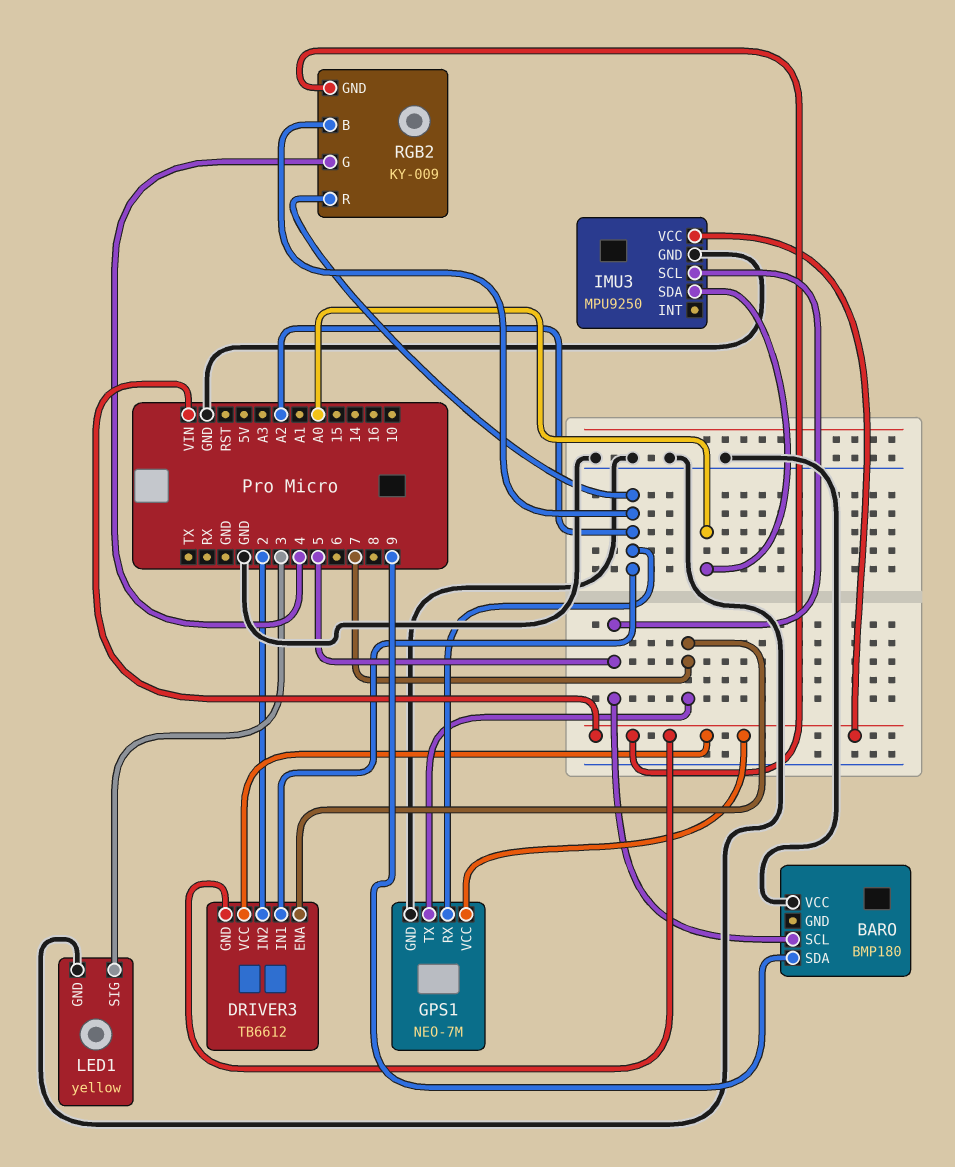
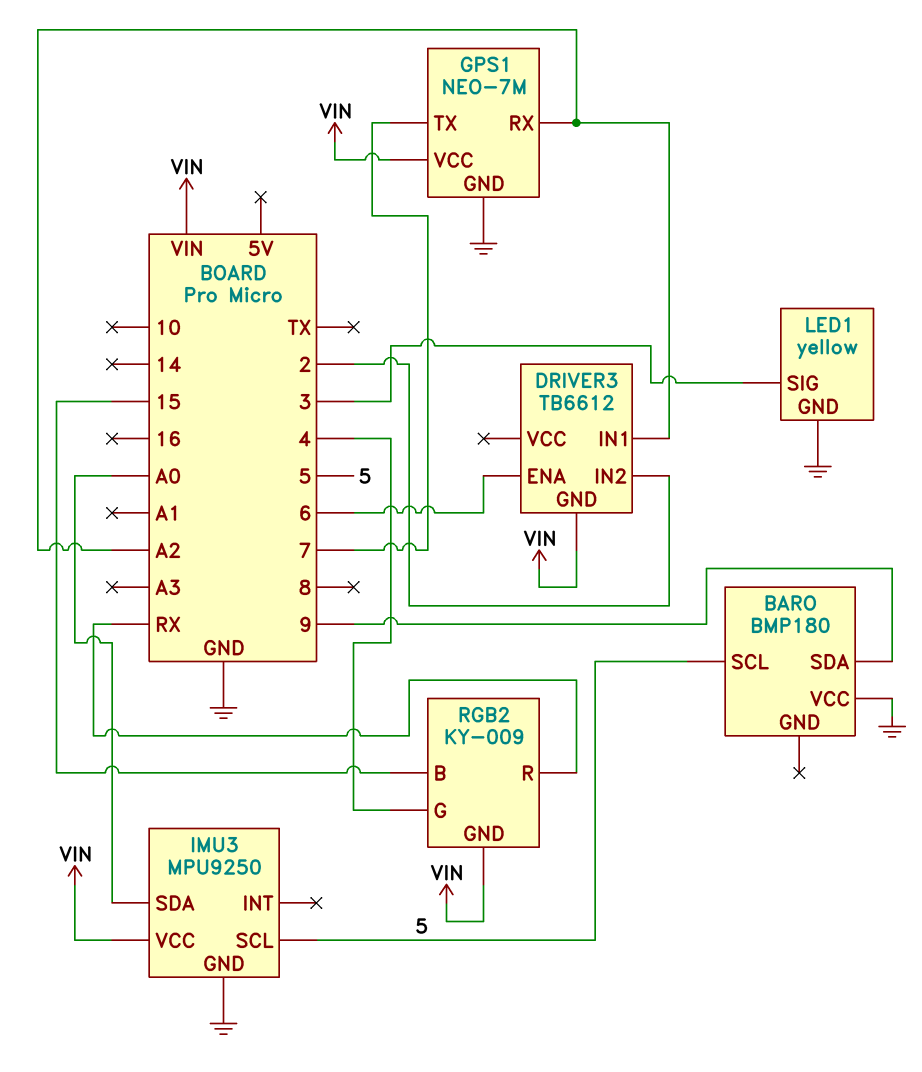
DRIVER3 pin ENA: 7 -> 6
DRIVER3 pin VCC: VIN -> none
RGB2 pin B: A2 -> 15
RGB2 pin R: A2 -> RX

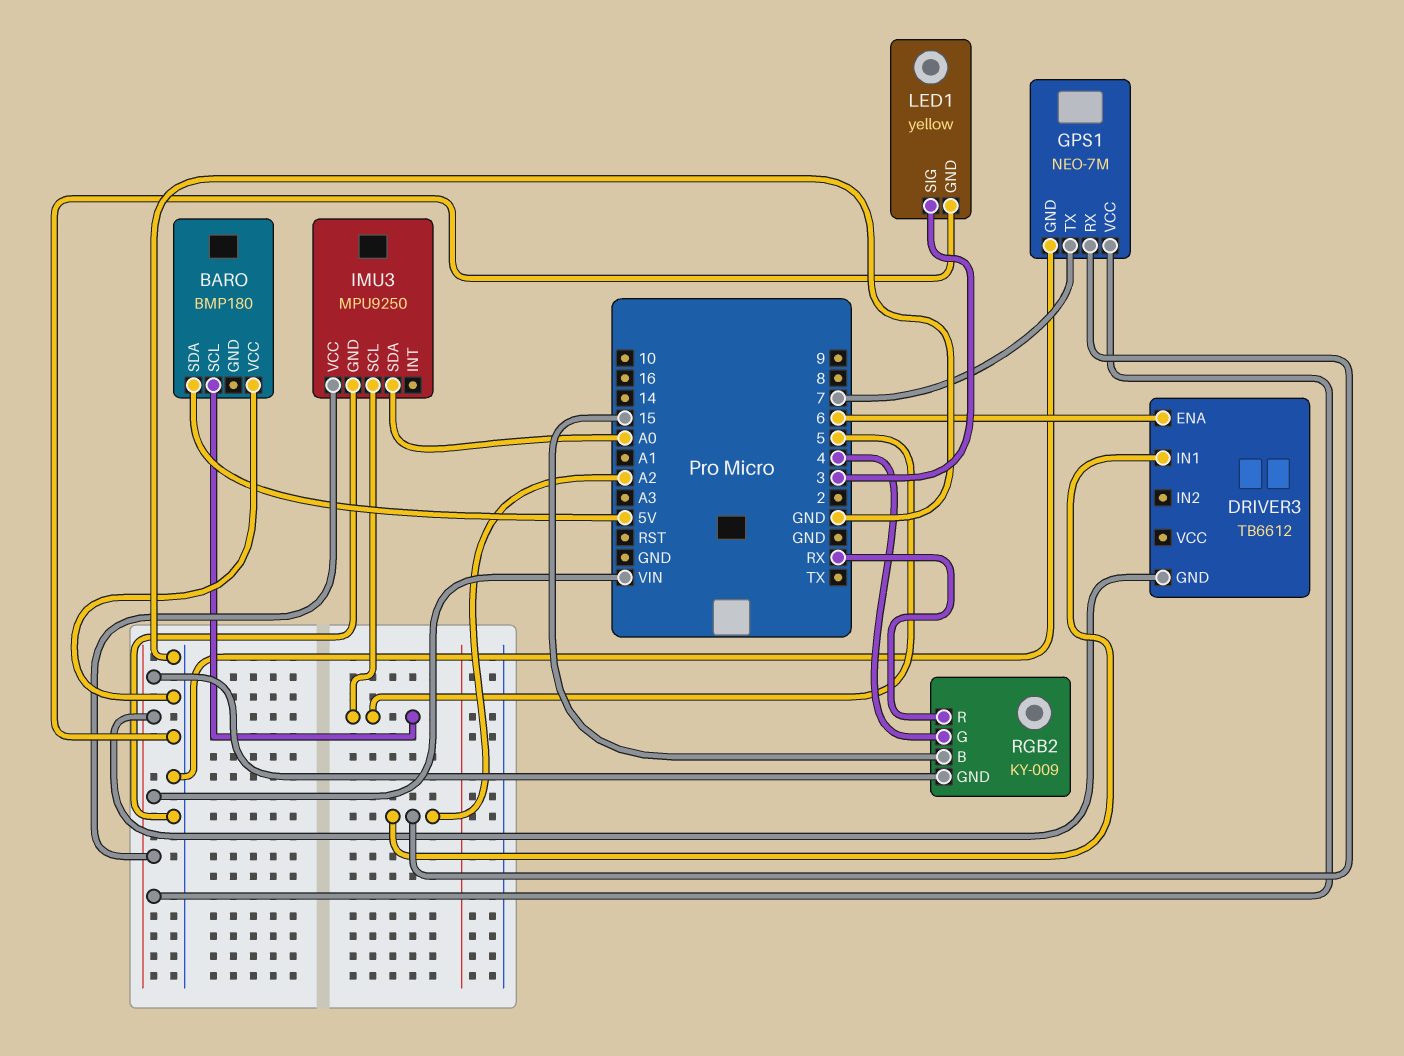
BARO pin SDA: 9 -> 5V
DRIVER3 pin IN2: 2 -> none

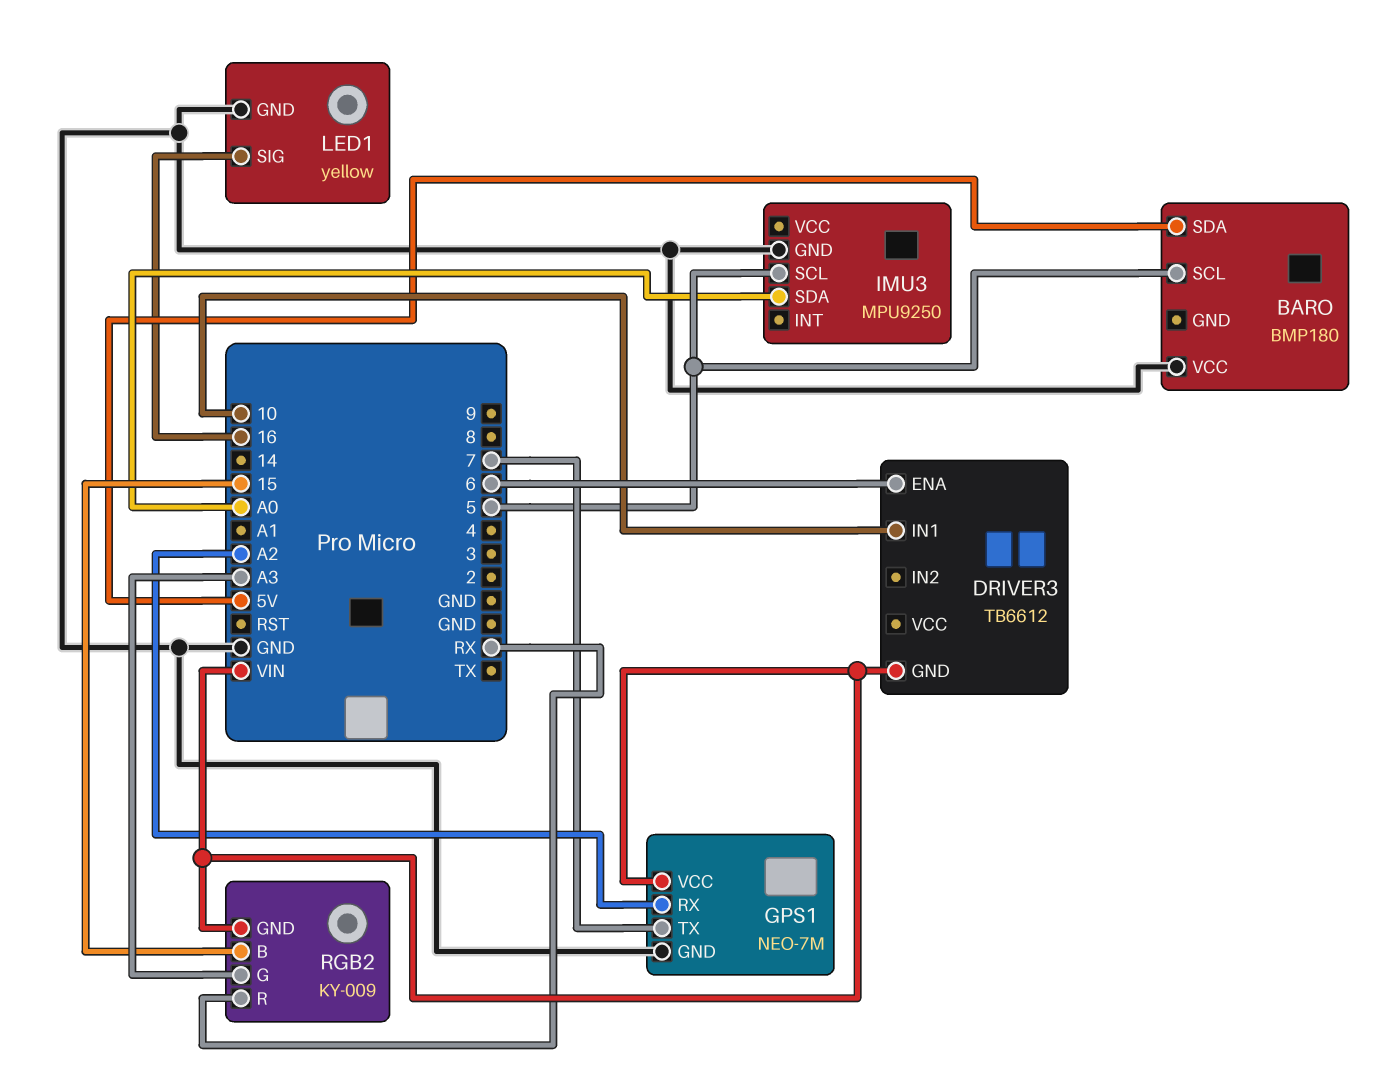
DRIVER3 pin IN1: A2 -> 10
IMU3 pin VCC: VIN -> none
LED1 pin SIG: 3 -> 16
RGB2 pin G: 4 -> A3

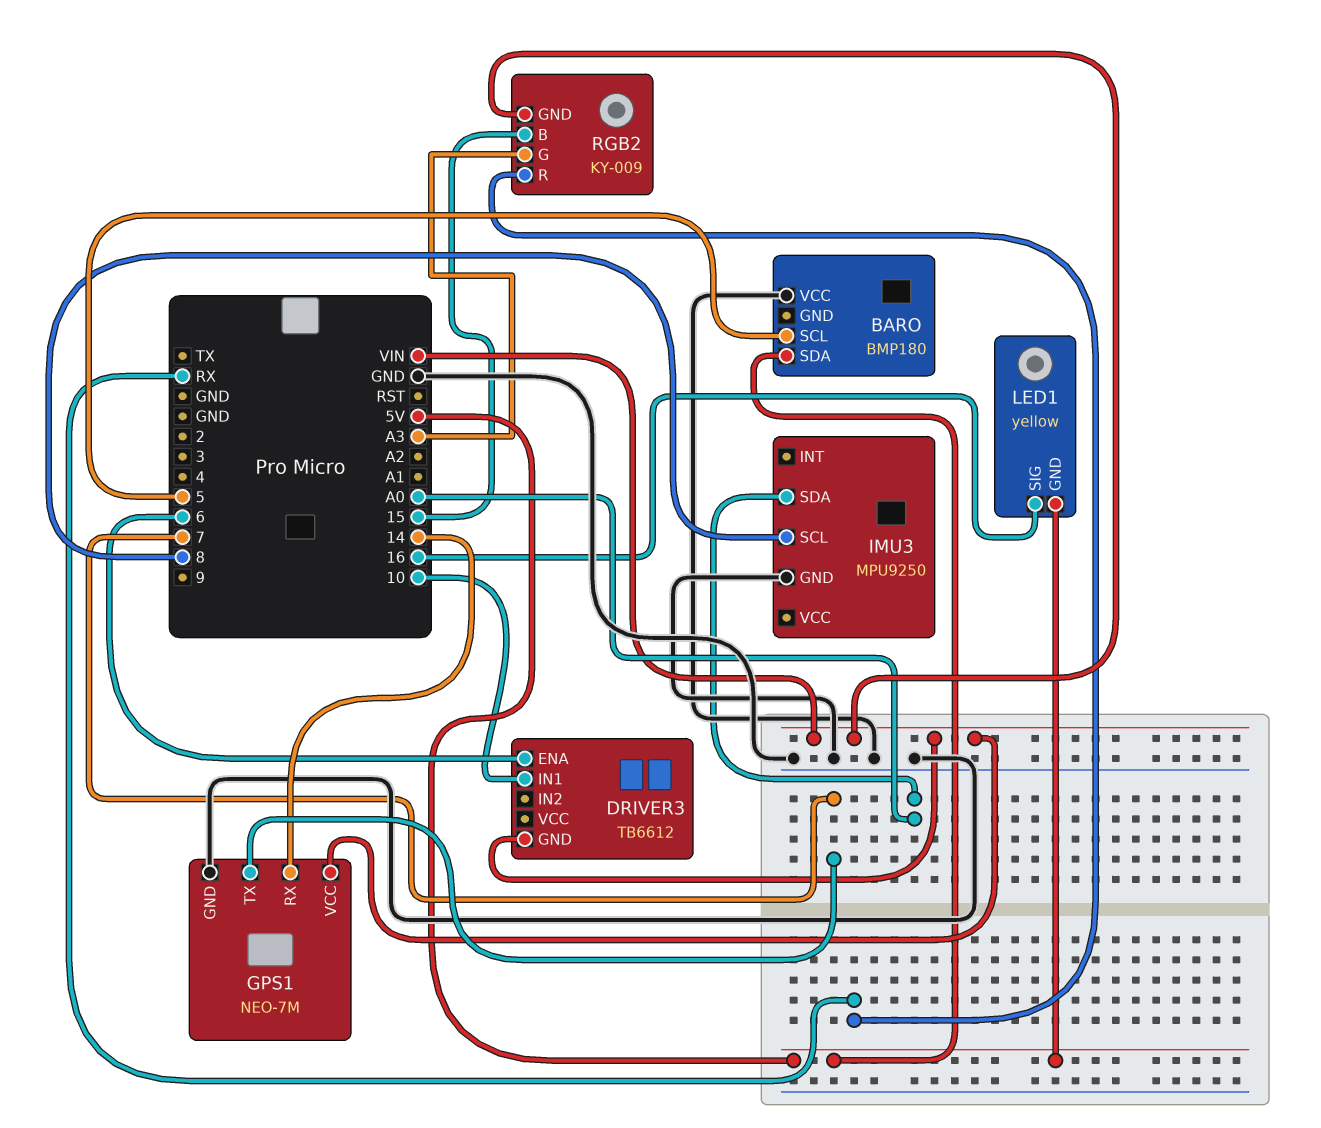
GPS1 pin RX: A2 -> 14
IMU3 pin SCL: 5 -> 8
LED1 pin GND: GND -> 5V

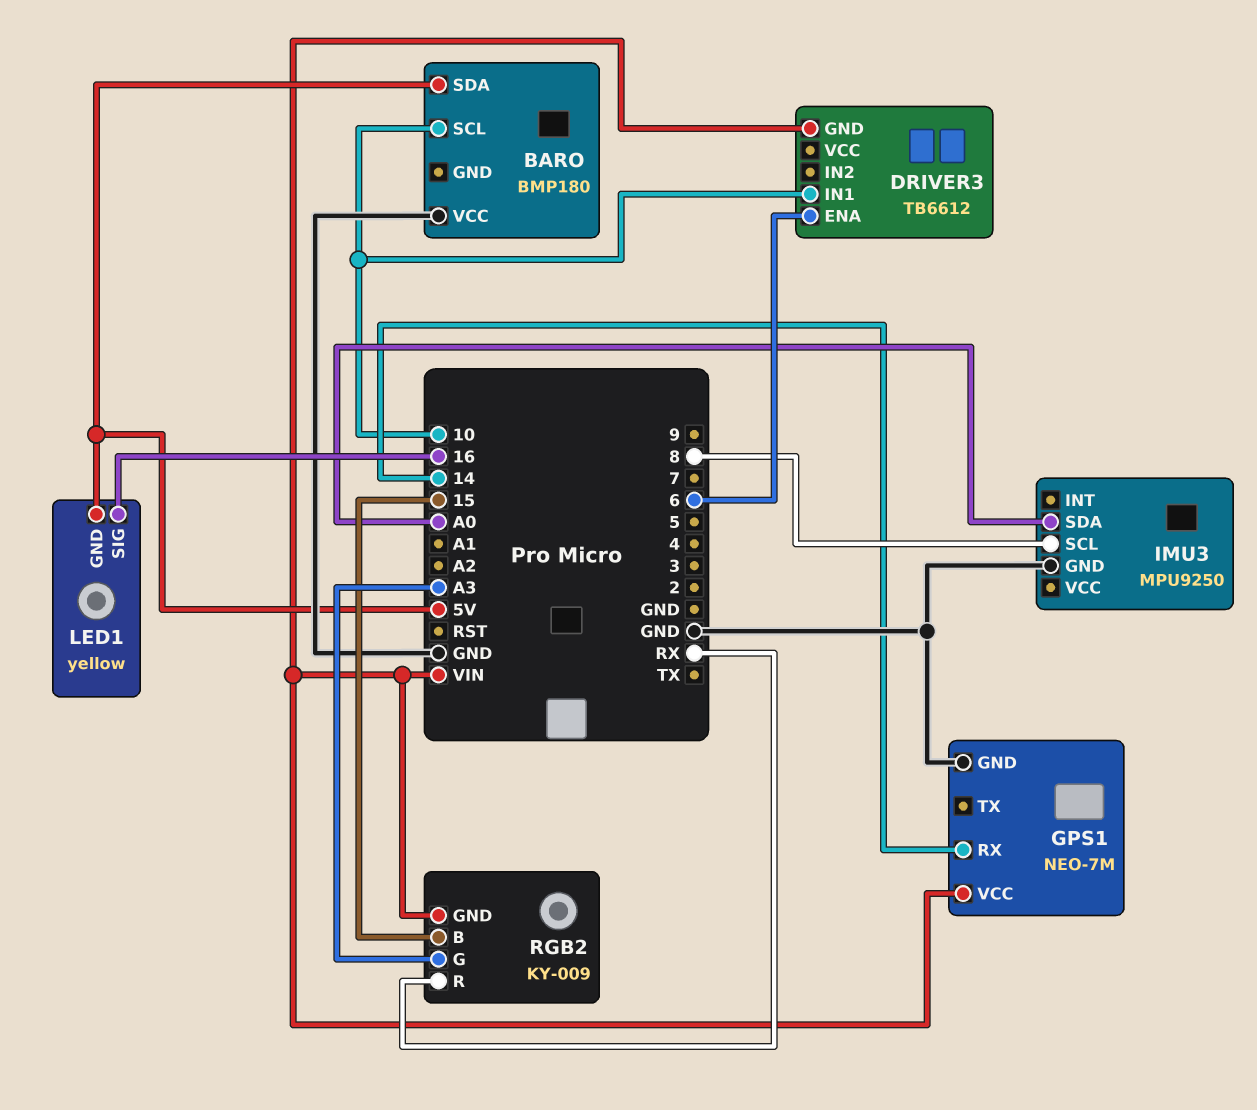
BARO pin SCL: 5 -> 10
GPS1 pin TX: 7 -> none

